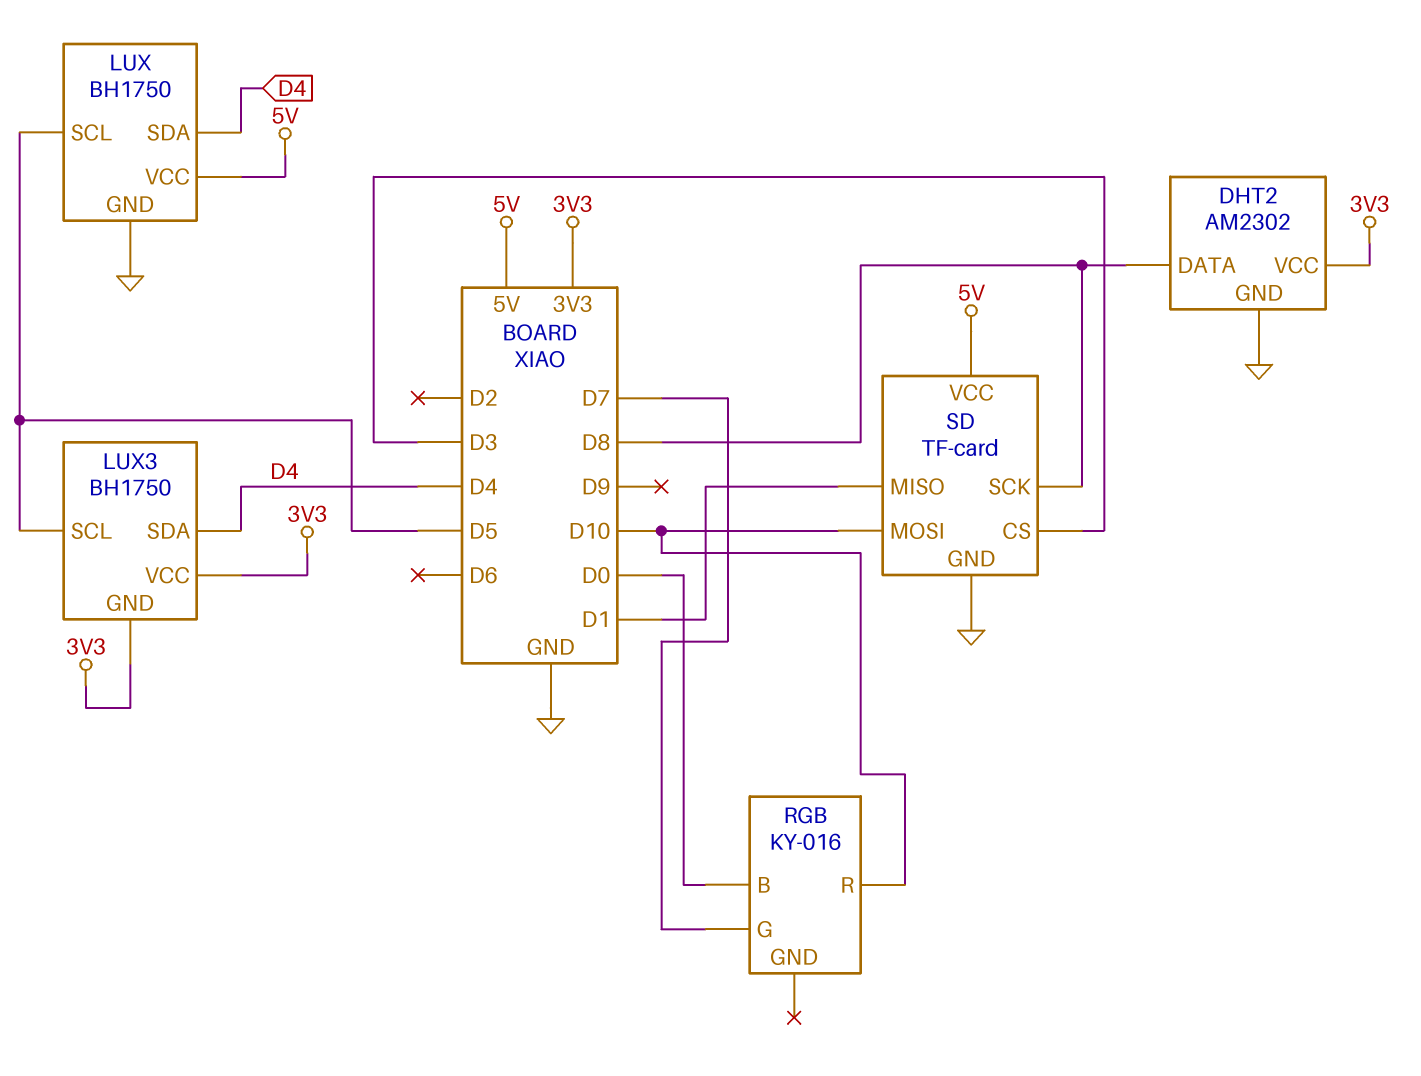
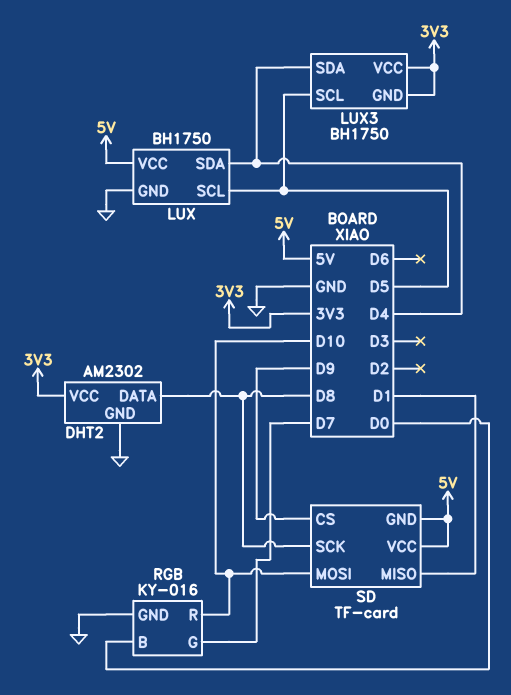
RGB pin GND: none -> GND
SD pin CS: D3 -> D9
SD pin GND: GND -> 5V

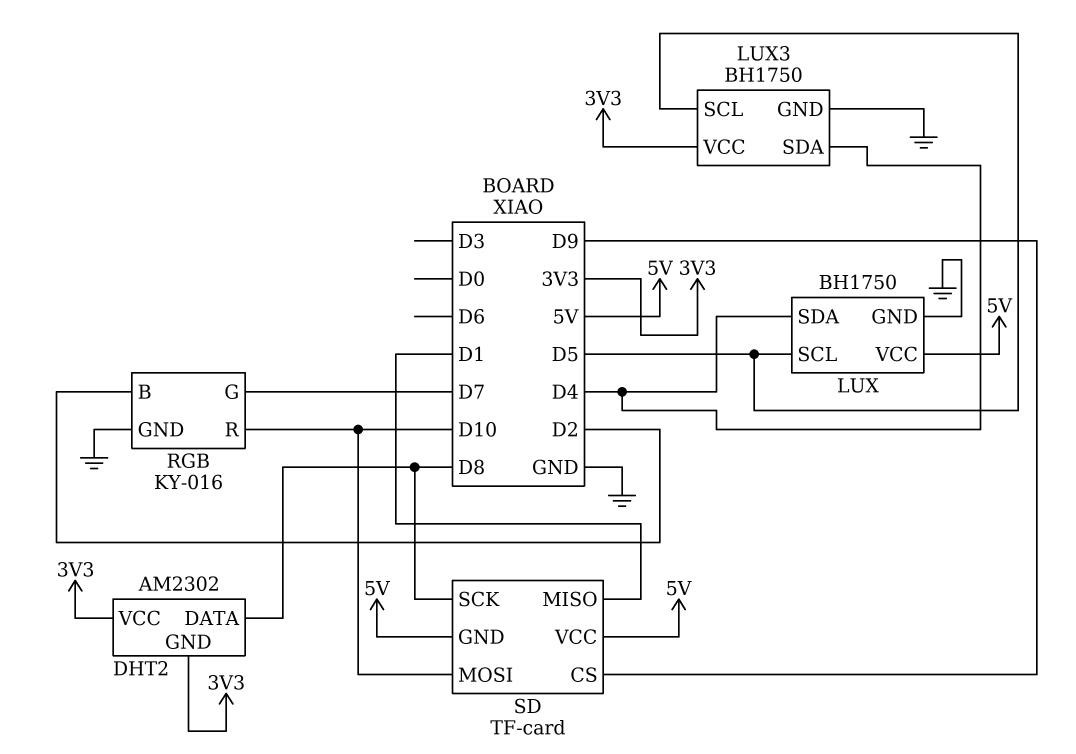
DHT2 pin GND: GND -> 3V3
LUX3 pin GND: 3V3 -> GND
RGB pin B: D0 -> D2

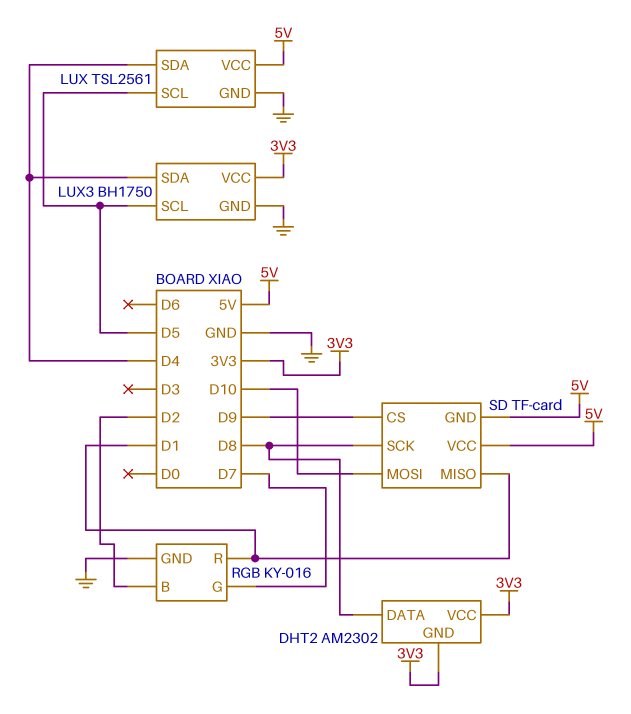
LUX: BH1750 -> TSL2561
RGB pin R: D10 -> D1

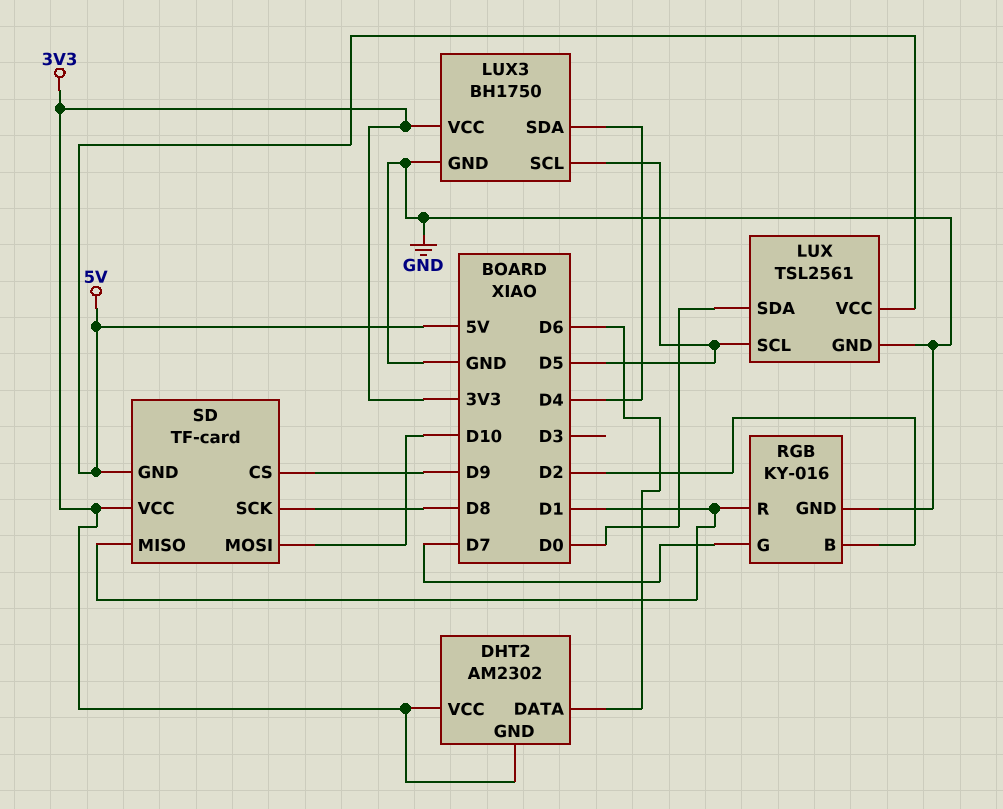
DHT2 pin DATA: D8 -> D6
LUX pin SDA: D4 -> D0
SD pin VCC: 5V -> 3V3

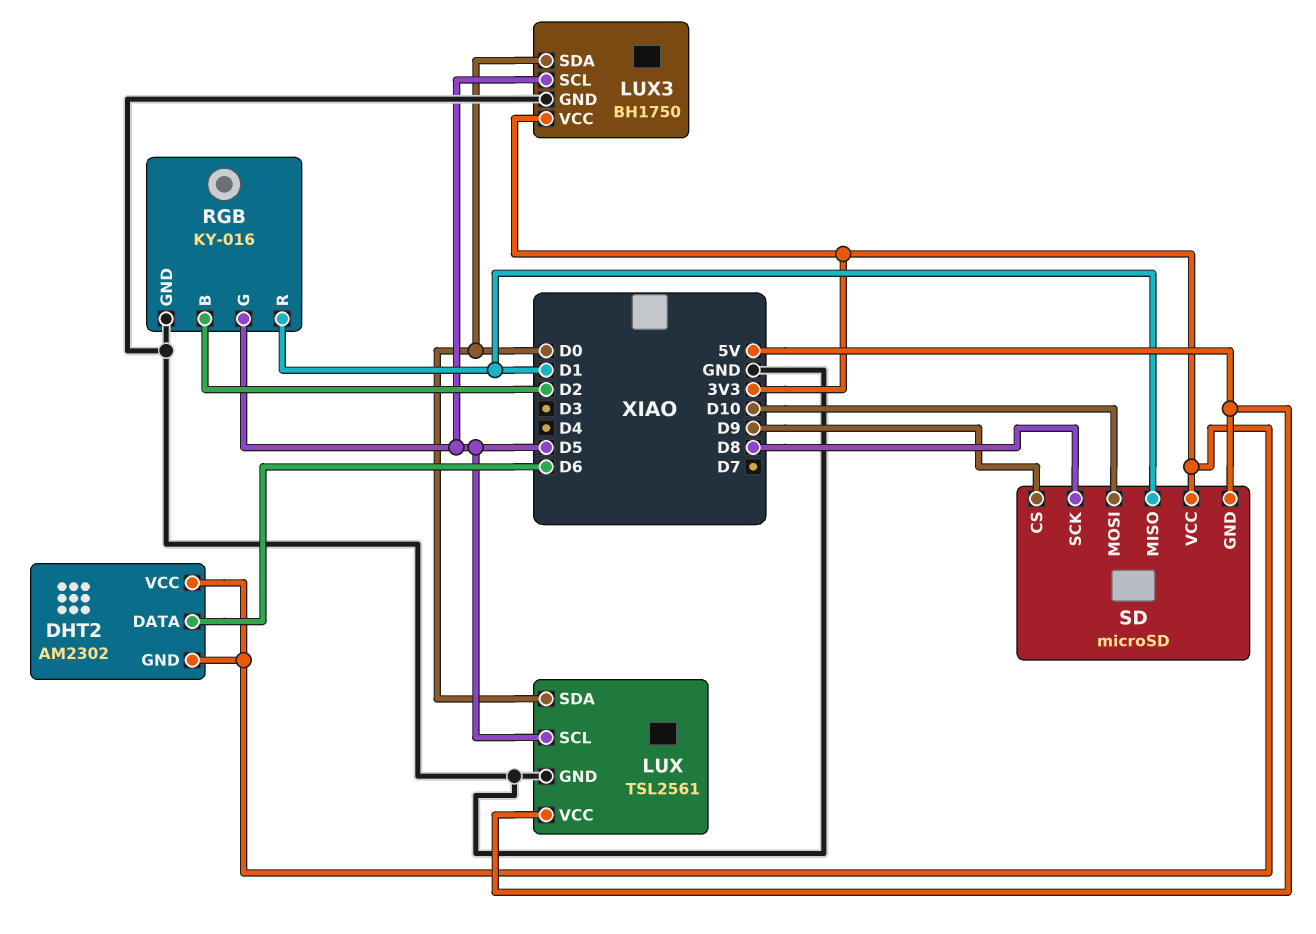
LUX3 pin SDA: D4 -> D0
RGB pin G: D7 -> D5
SD: TF-card -> microSD

